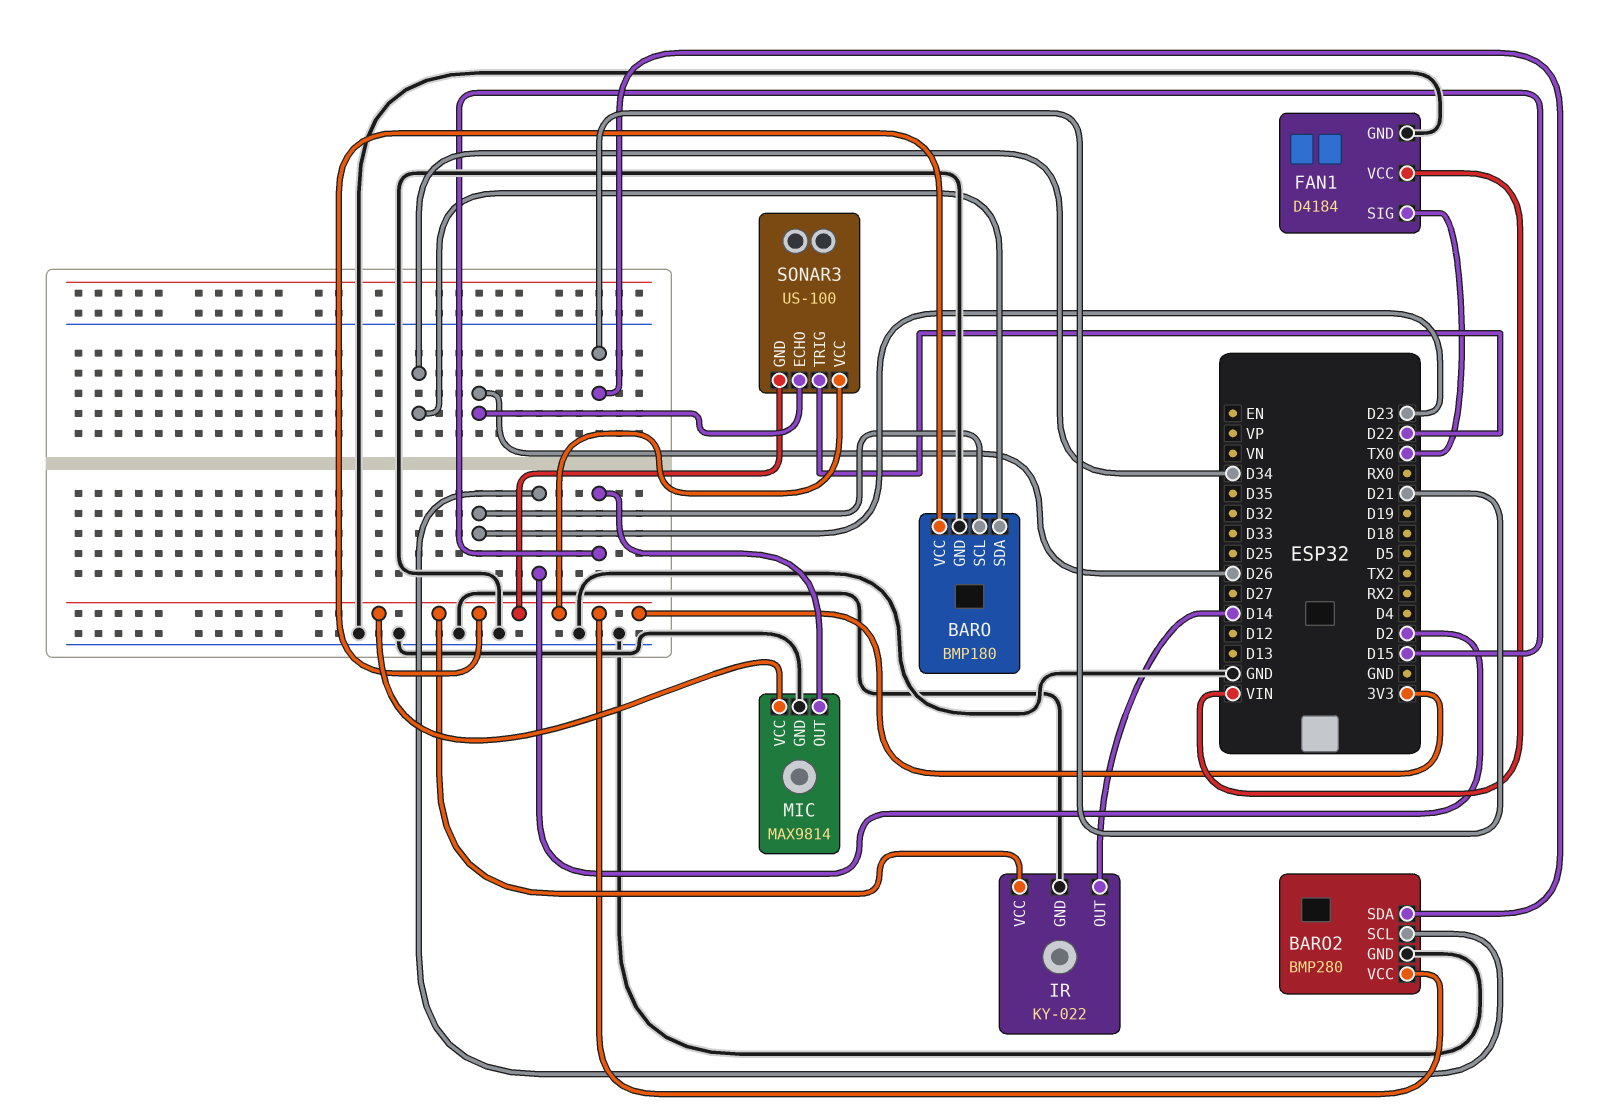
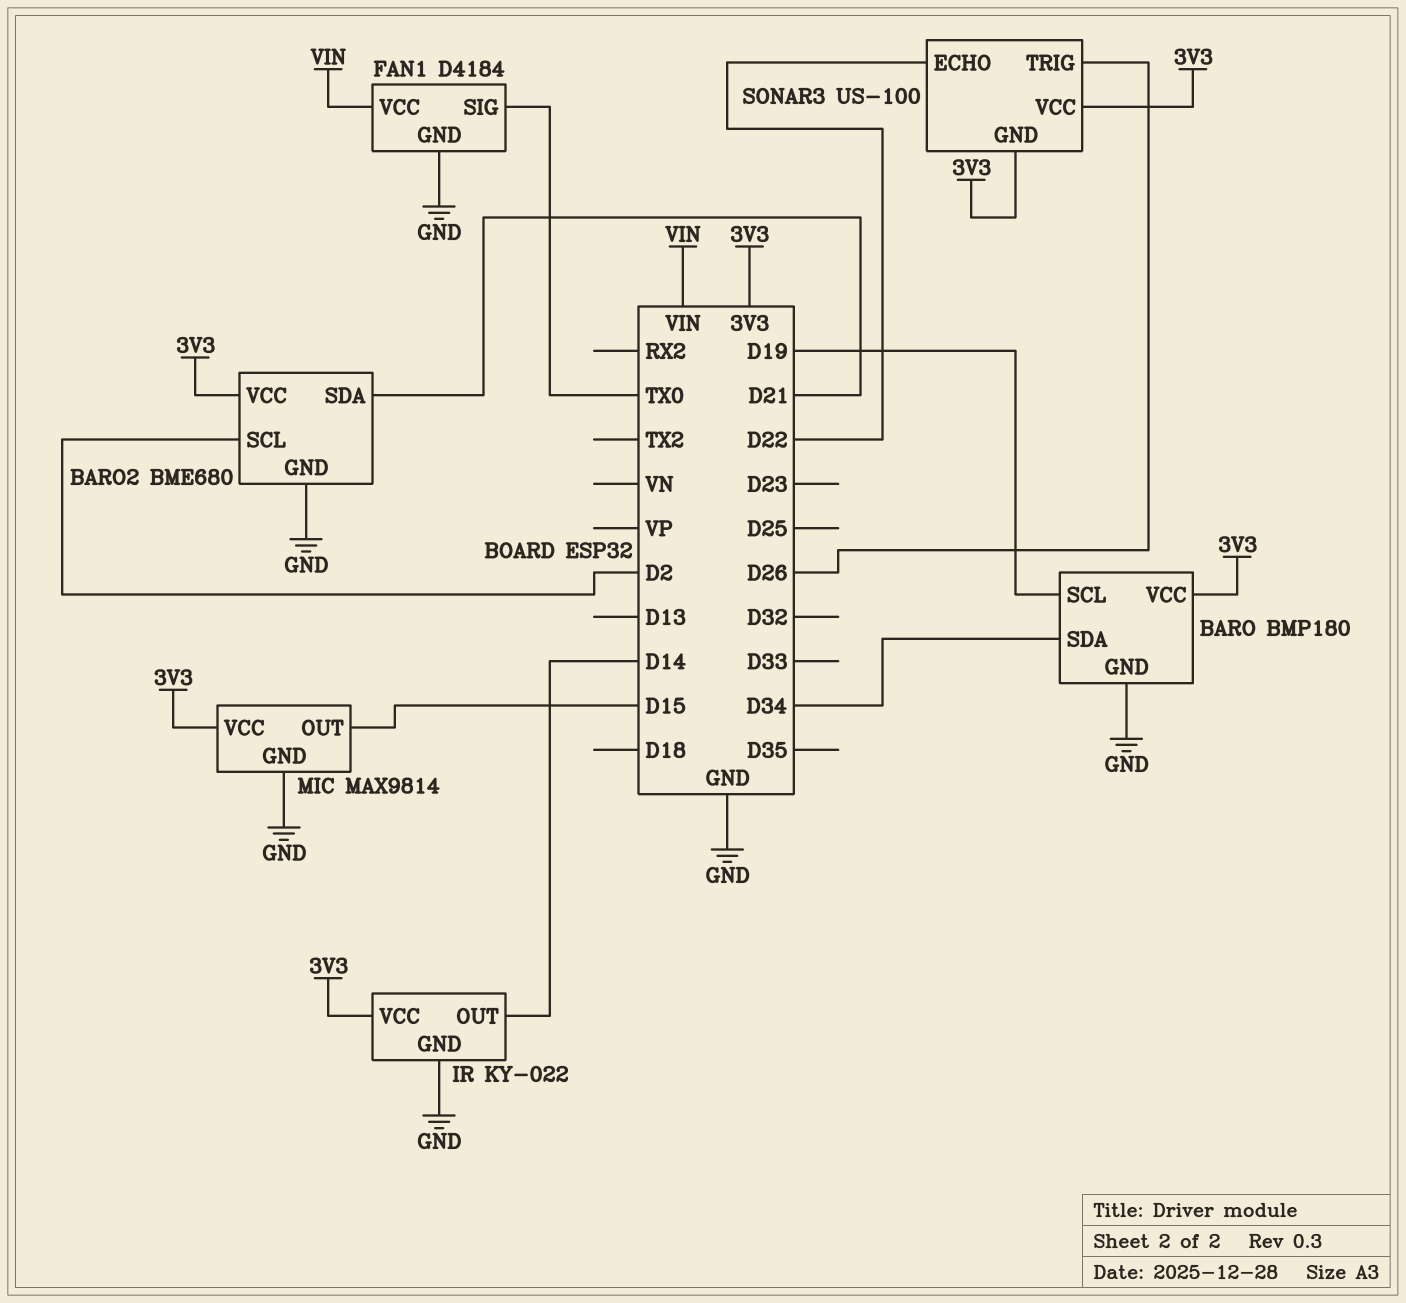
BARO pin SCL: D23 -> D19
BARO2: BMP280 -> BME680
SONAR3 pin ECHO: D26 -> D22
SONAR3 pin TRIG: D22 -> D26

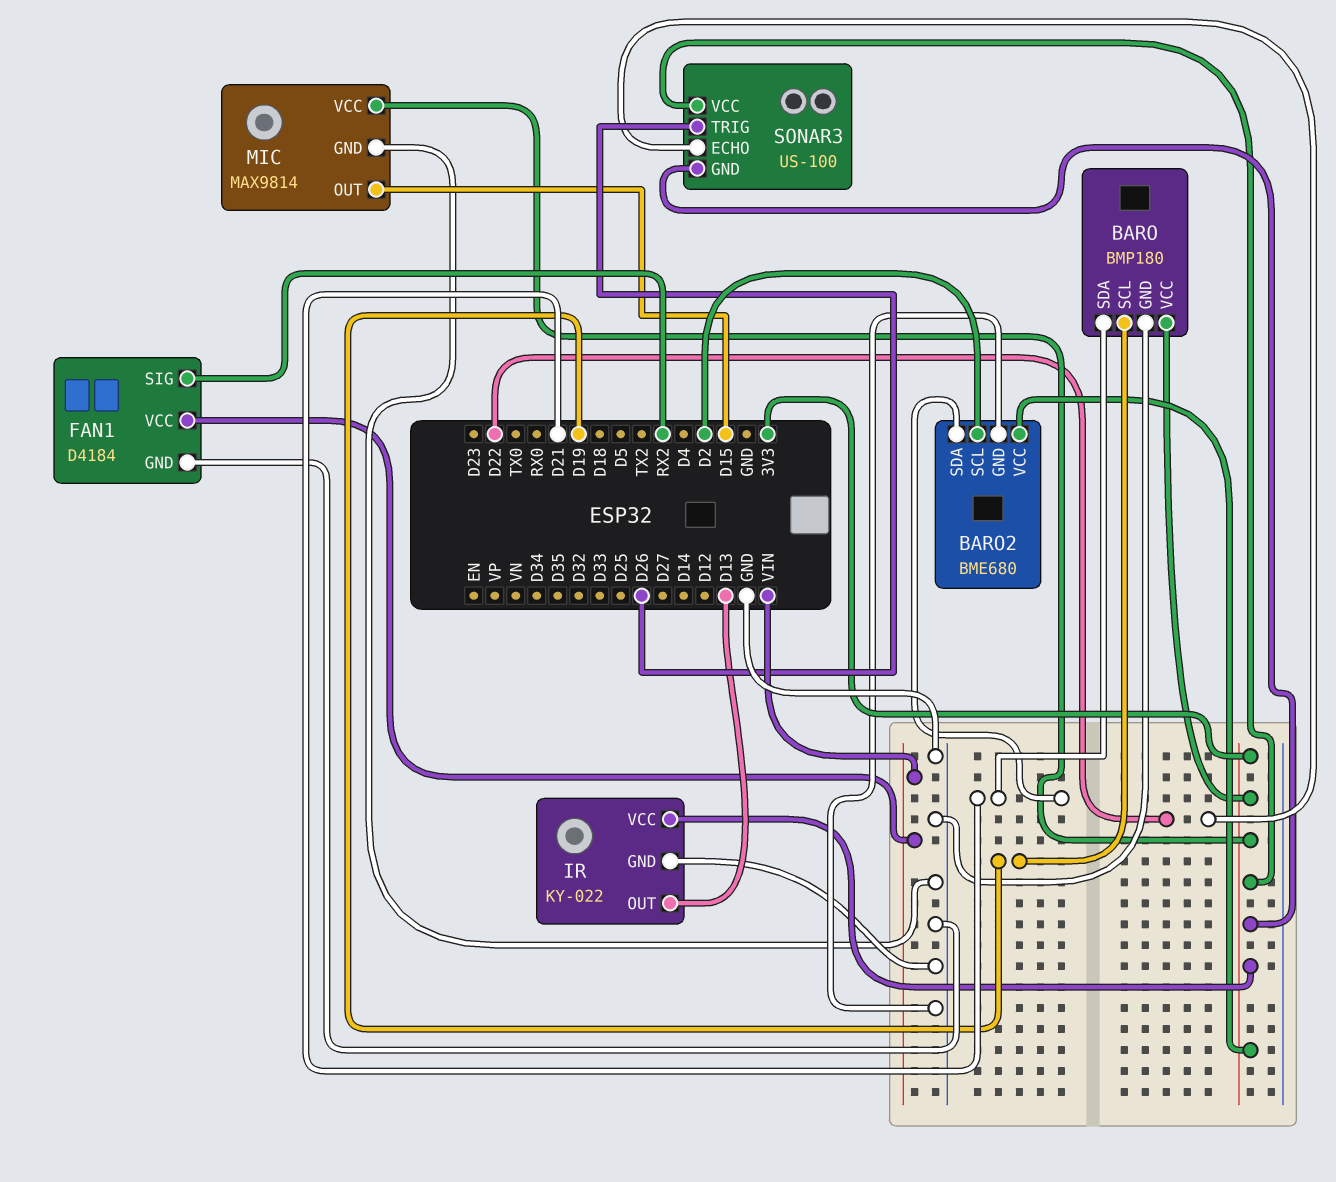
BARO pin SDA: D34 -> D21
FAN1 pin SIG: TX0 -> RX2
IR pin OUT: D14 -> D13

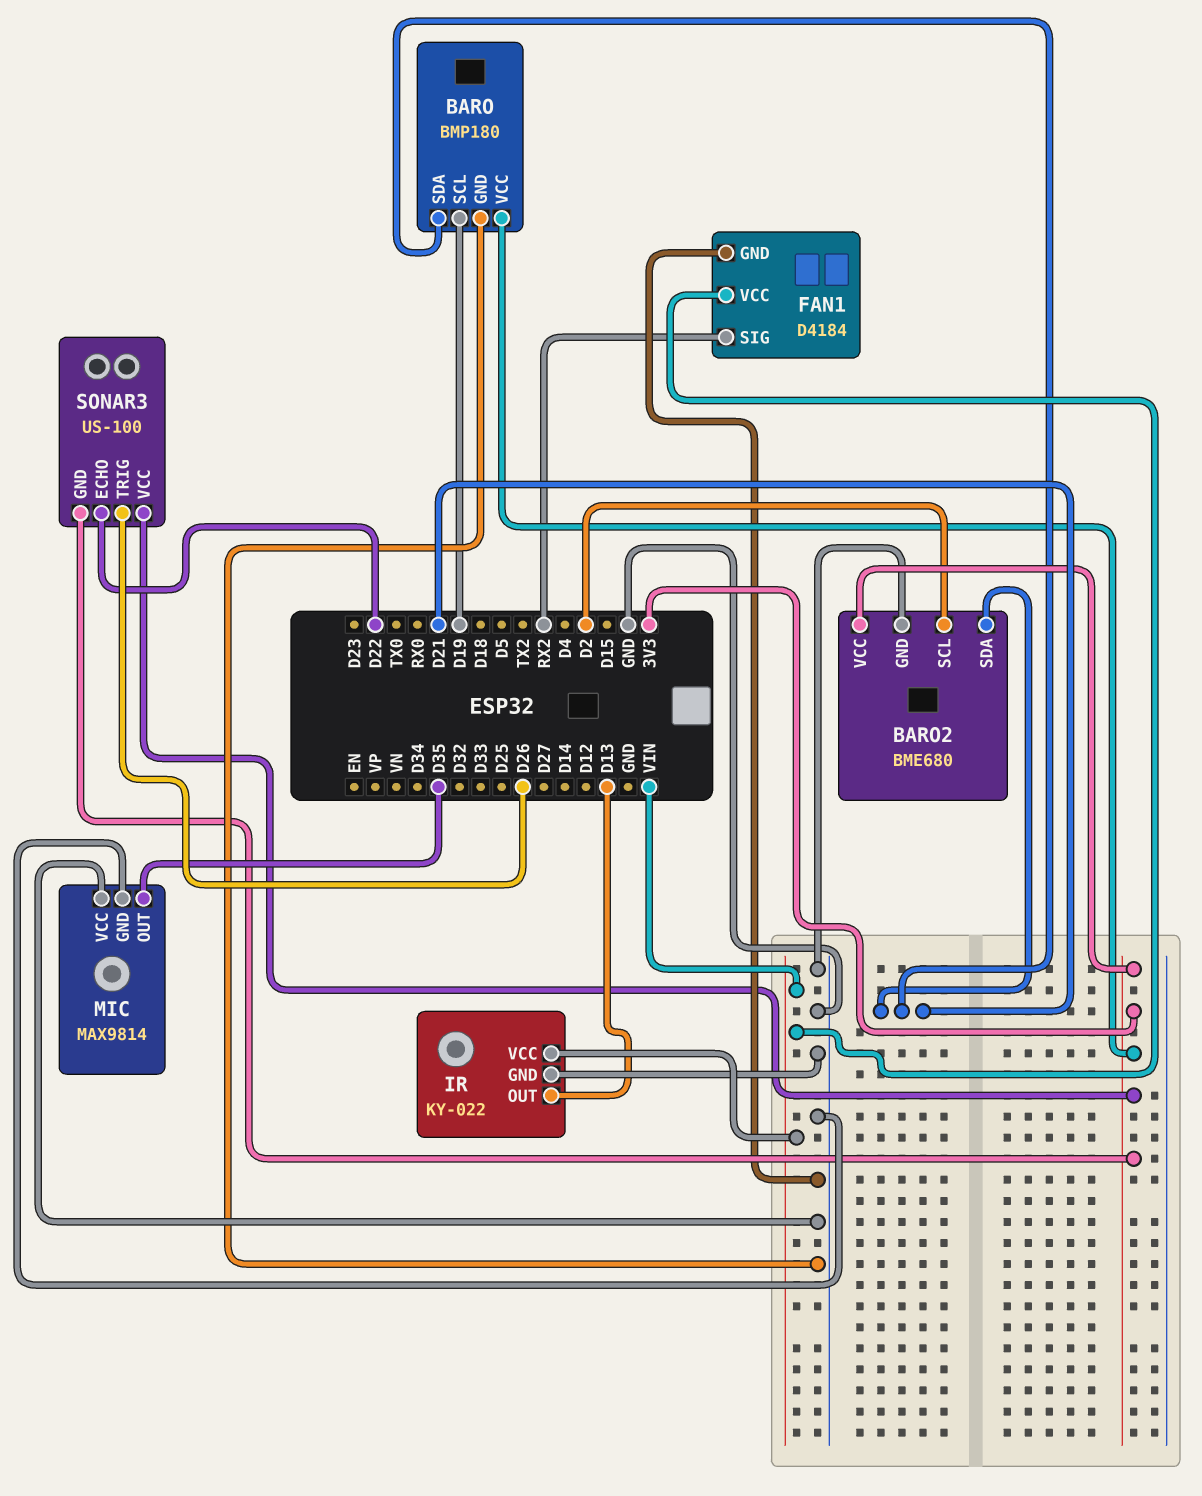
IR pin VCC: 3V3 -> VIN
MIC pin OUT: D15 -> D35
MIC pin VCC: 3V3 -> GND

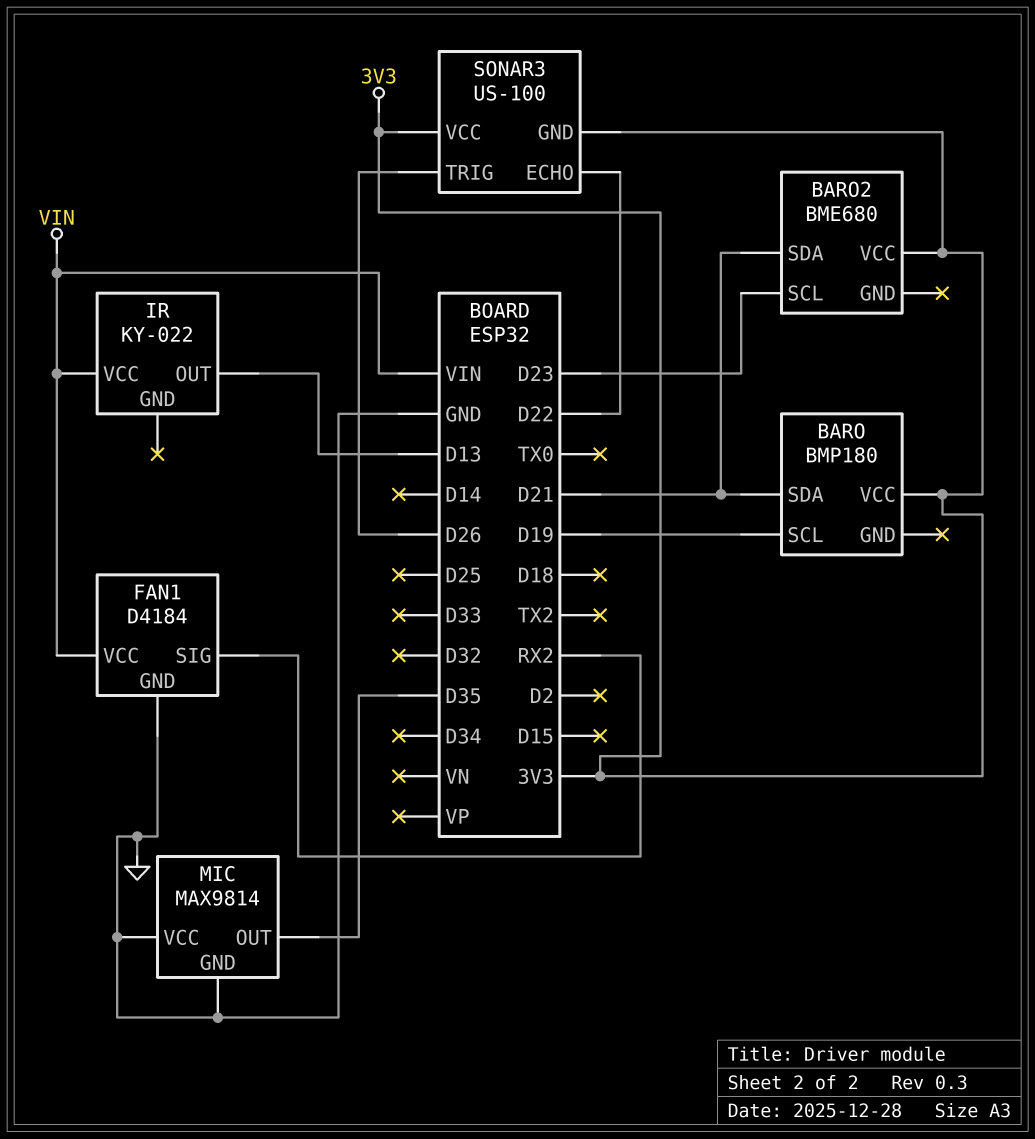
BARO pin GND: GND -> none
BARO2 pin GND: GND -> none
BARO2 pin SCL: D2 -> D23
IR pin GND: GND -> none

